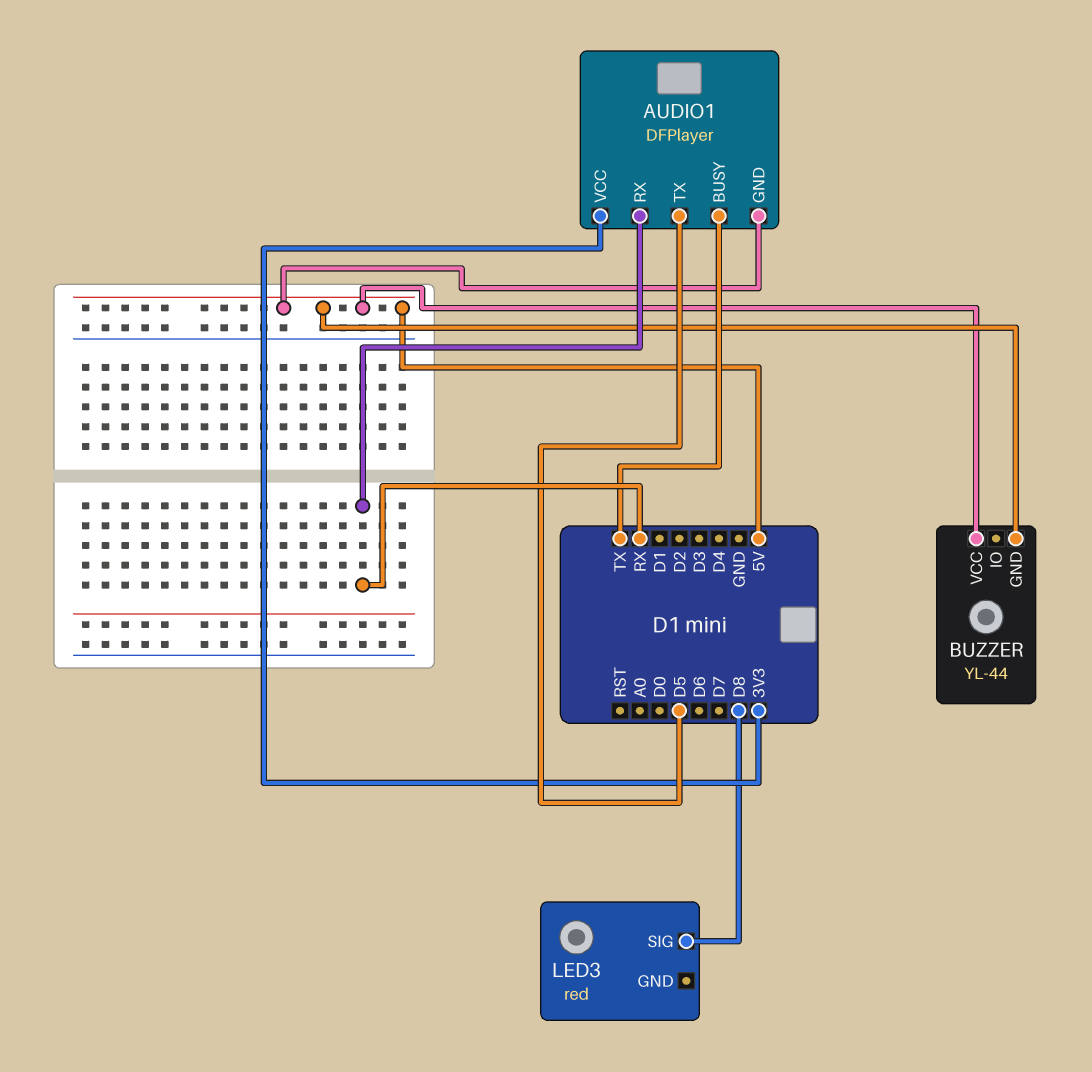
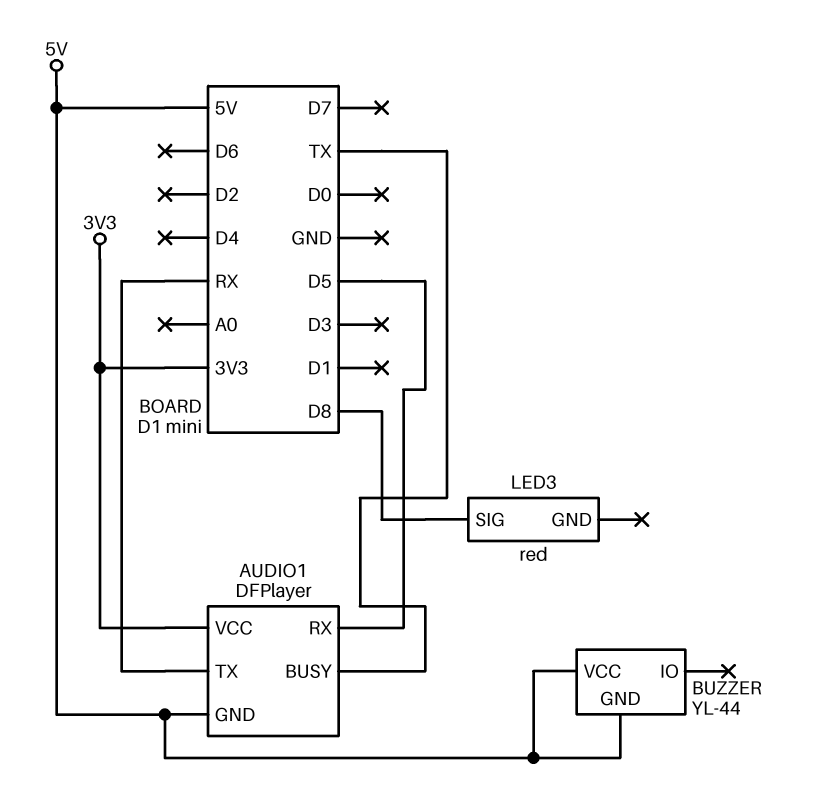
AUDIO1 pin RX: RX -> D5
AUDIO1 pin TX: D5 -> RX

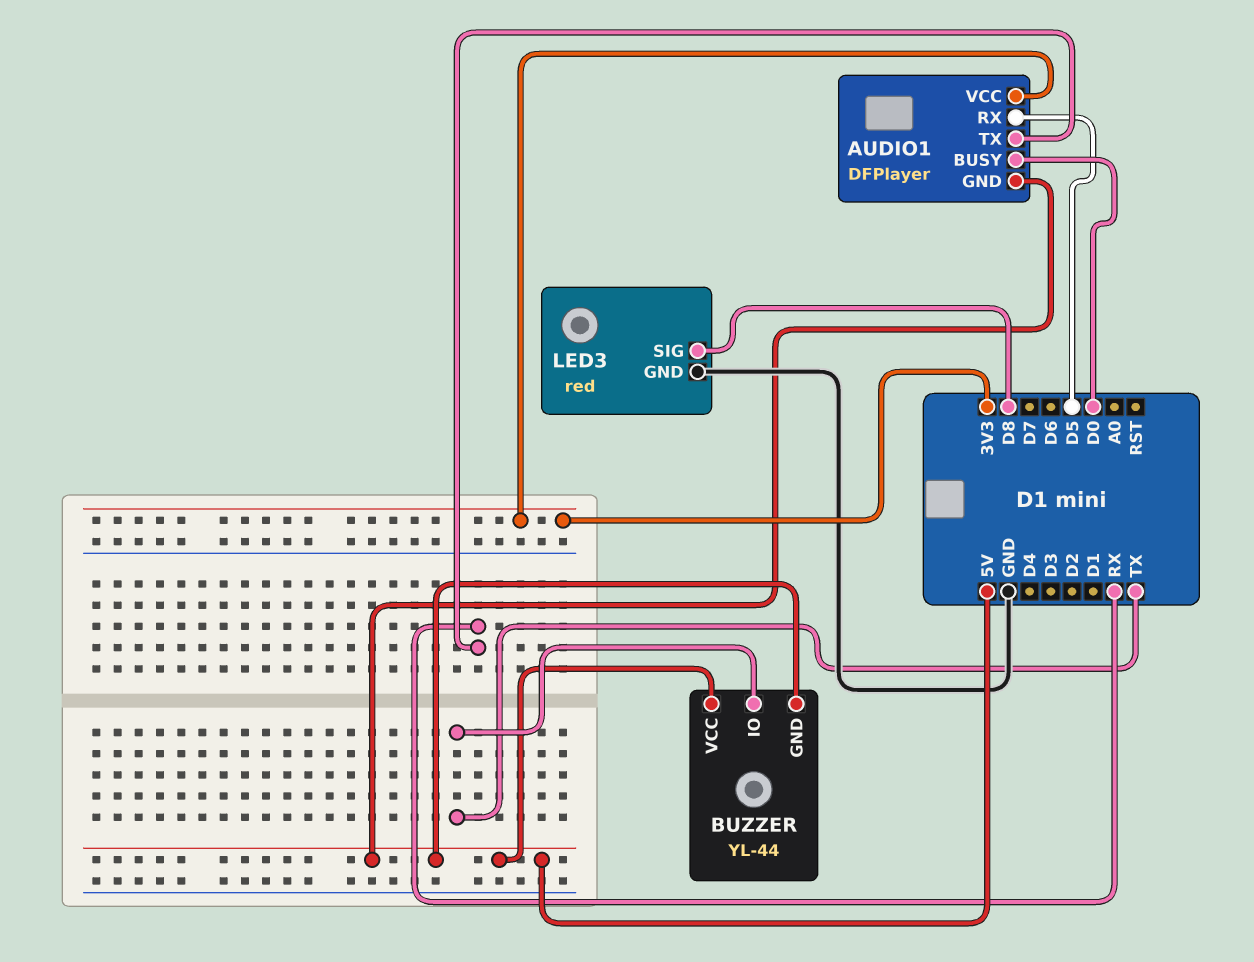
AUDIO1 pin BUSY: TX -> D0
BUZZER pin IO: none -> TX
LED3 pin GND: none -> GND

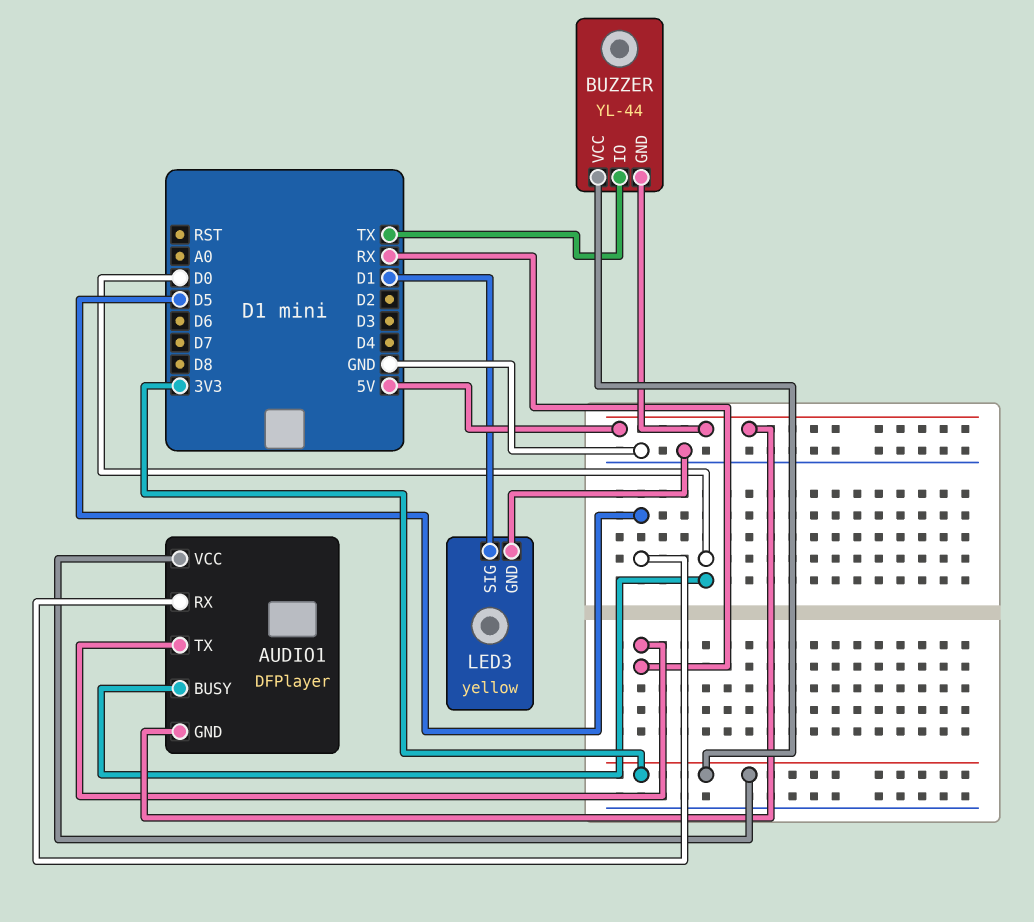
BUZZER pin VCC: 5V -> 3V3
LED3: red -> yellow
LED3 pin SIG: D8 -> D1

